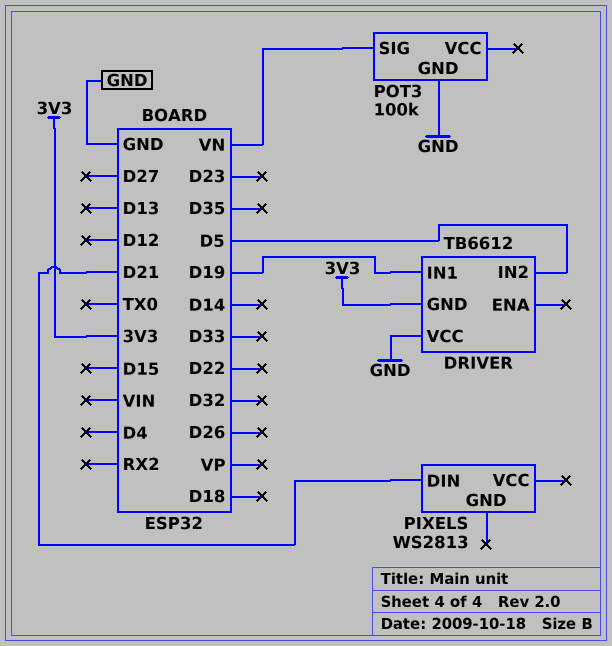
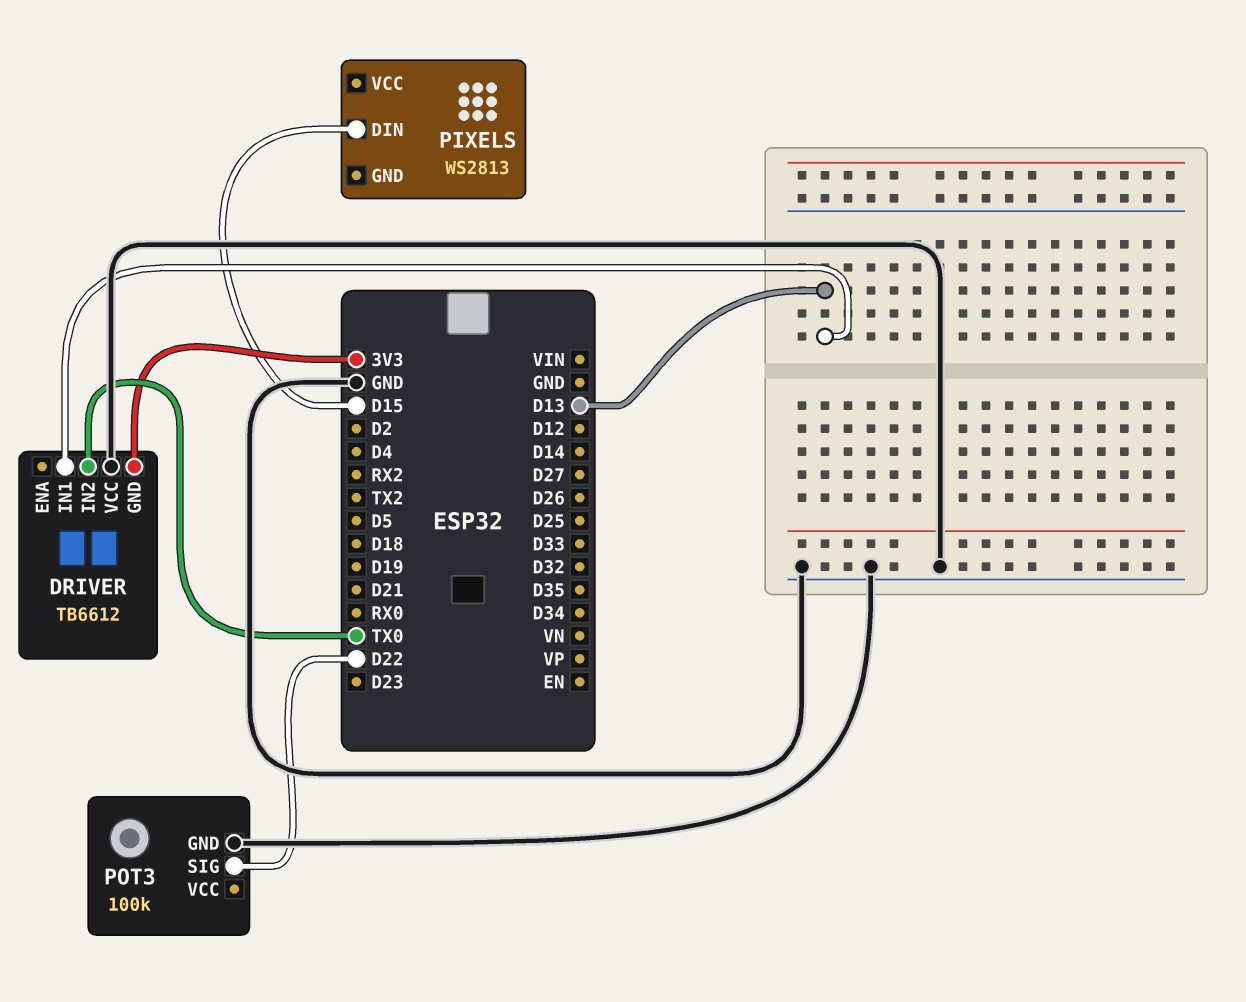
DRIVER pin IN1: D19 -> D13
DRIVER pin IN2: D5 -> TX0
PIXELS pin DIN: D21 -> D15
POT3 pin SIG: VN -> D22

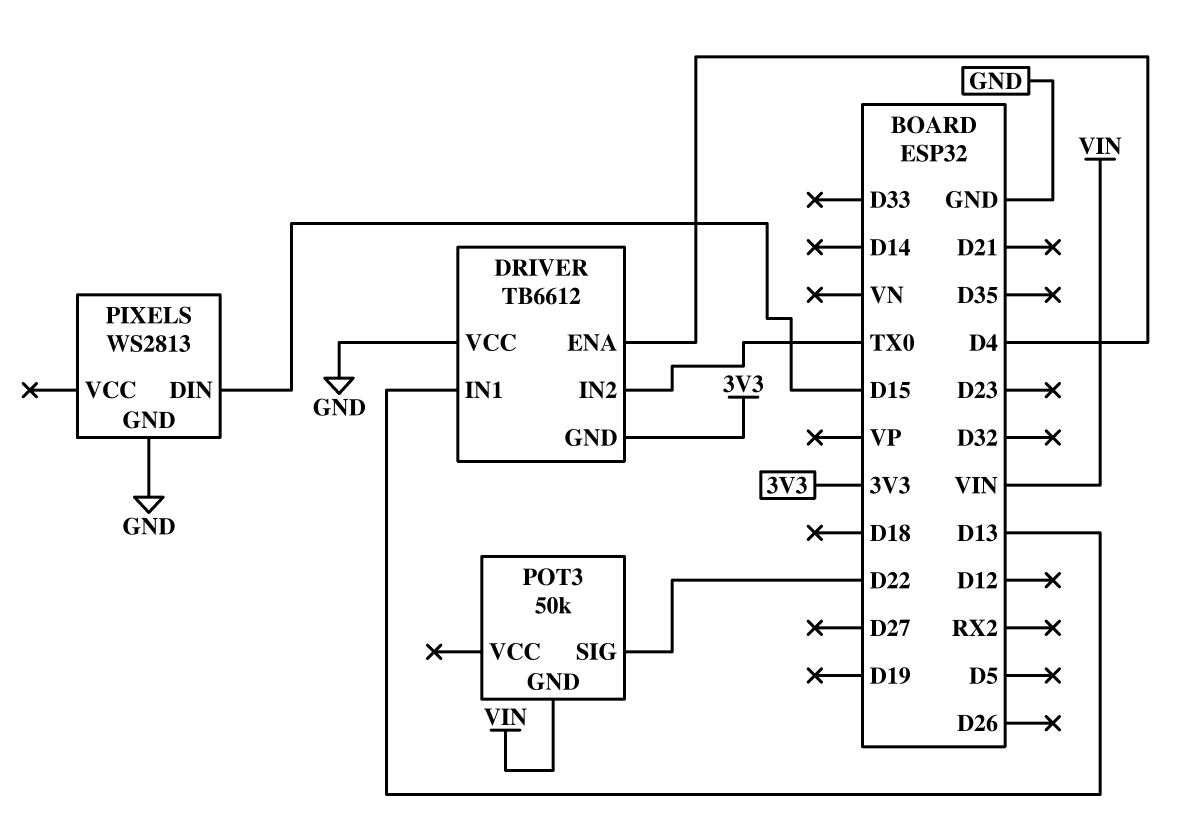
DRIVER pin ENA: none -> D4
PIXELS pin GND: none -> GND
POT3: 100k -> 50k
POT3 pin GND: GND -> VIN

